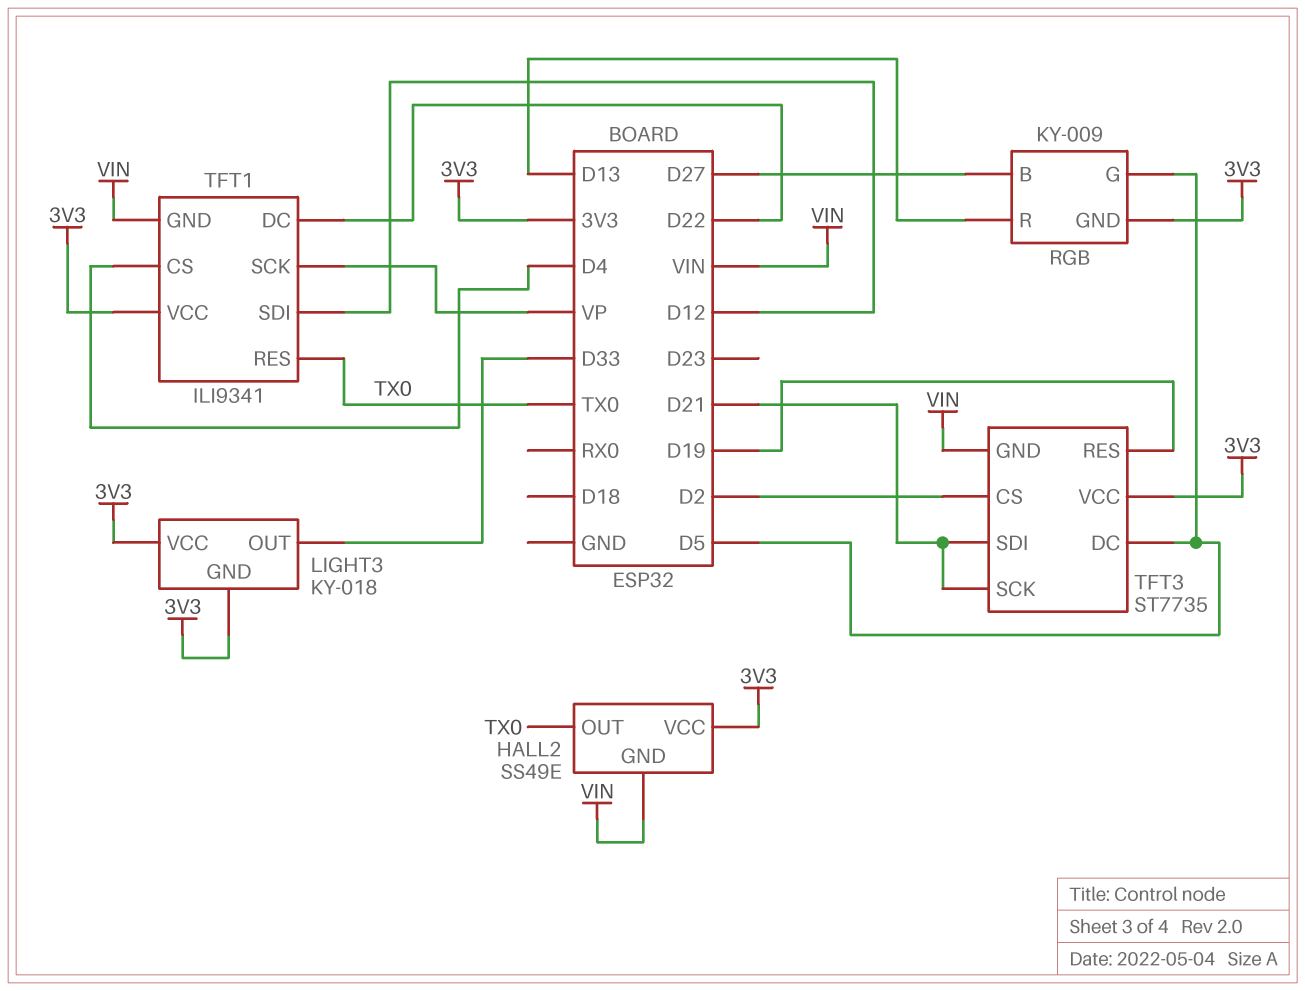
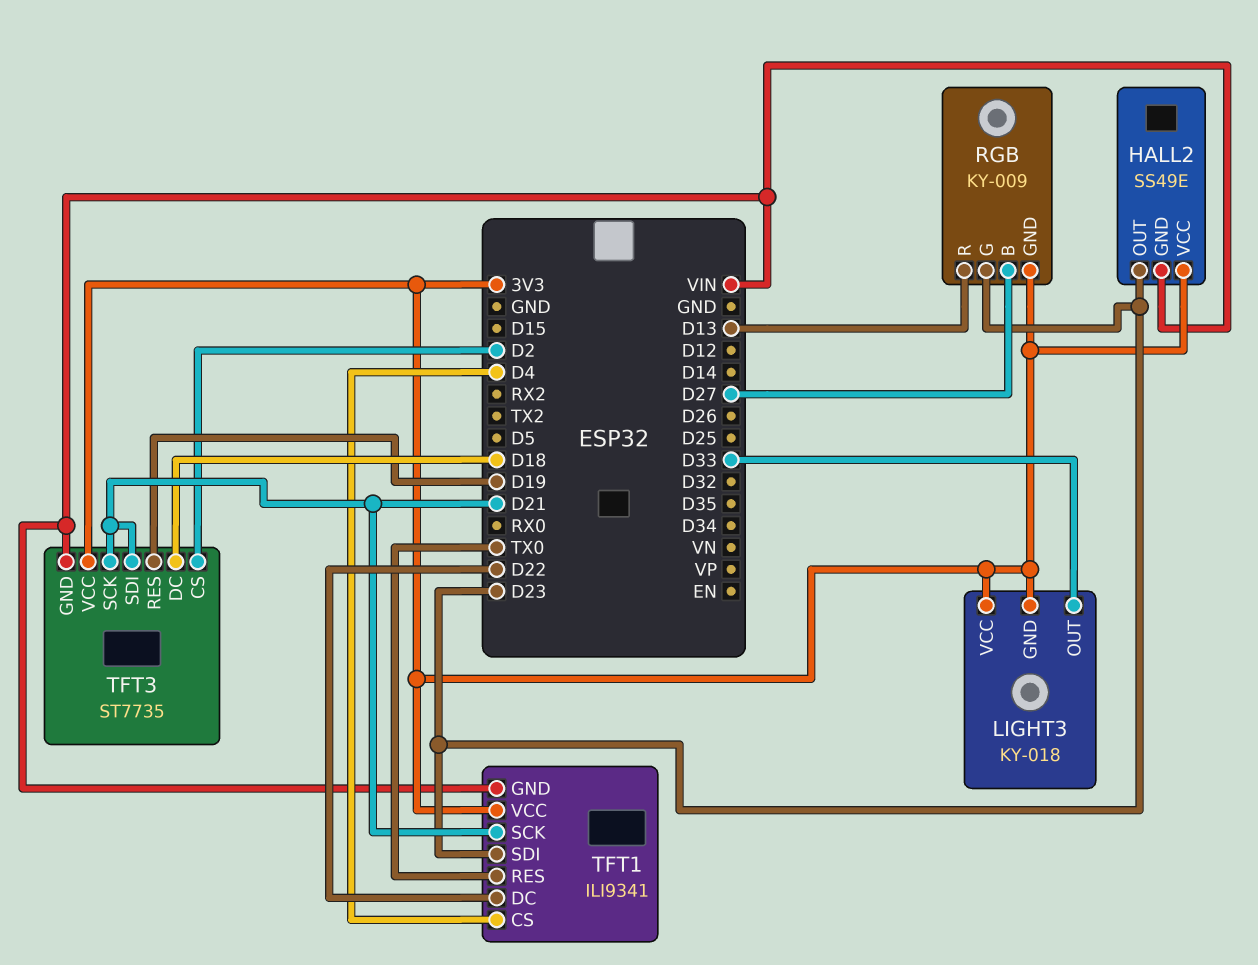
HALL2 pin OUT: TX0 -> D23
RGB pin G: D5 -> D23
TFT1 pin SCK: VP -> D21
TFT1 pin SDI: D12 -> D23
TFT3 pin DC: D5 -> D18

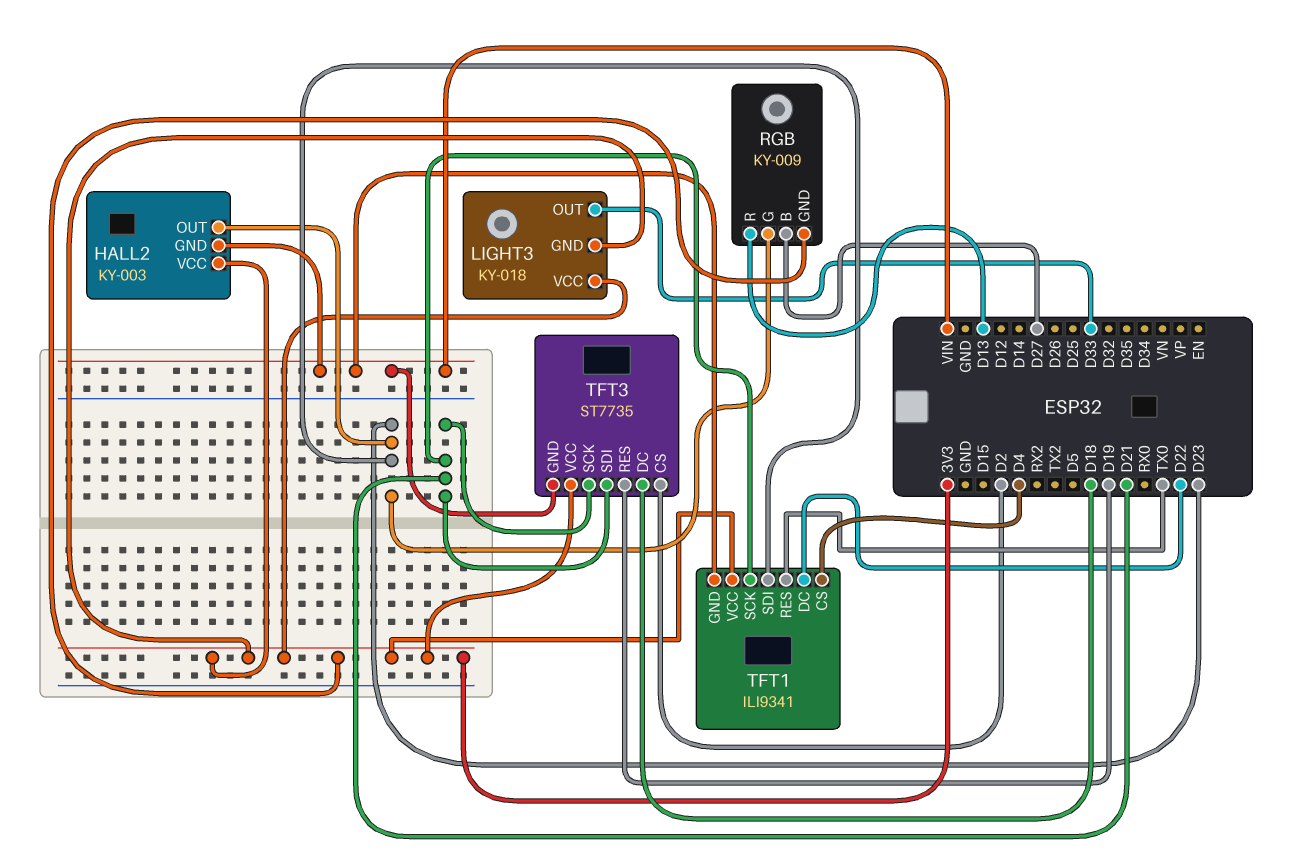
HALL2: SS49E -> KY-003

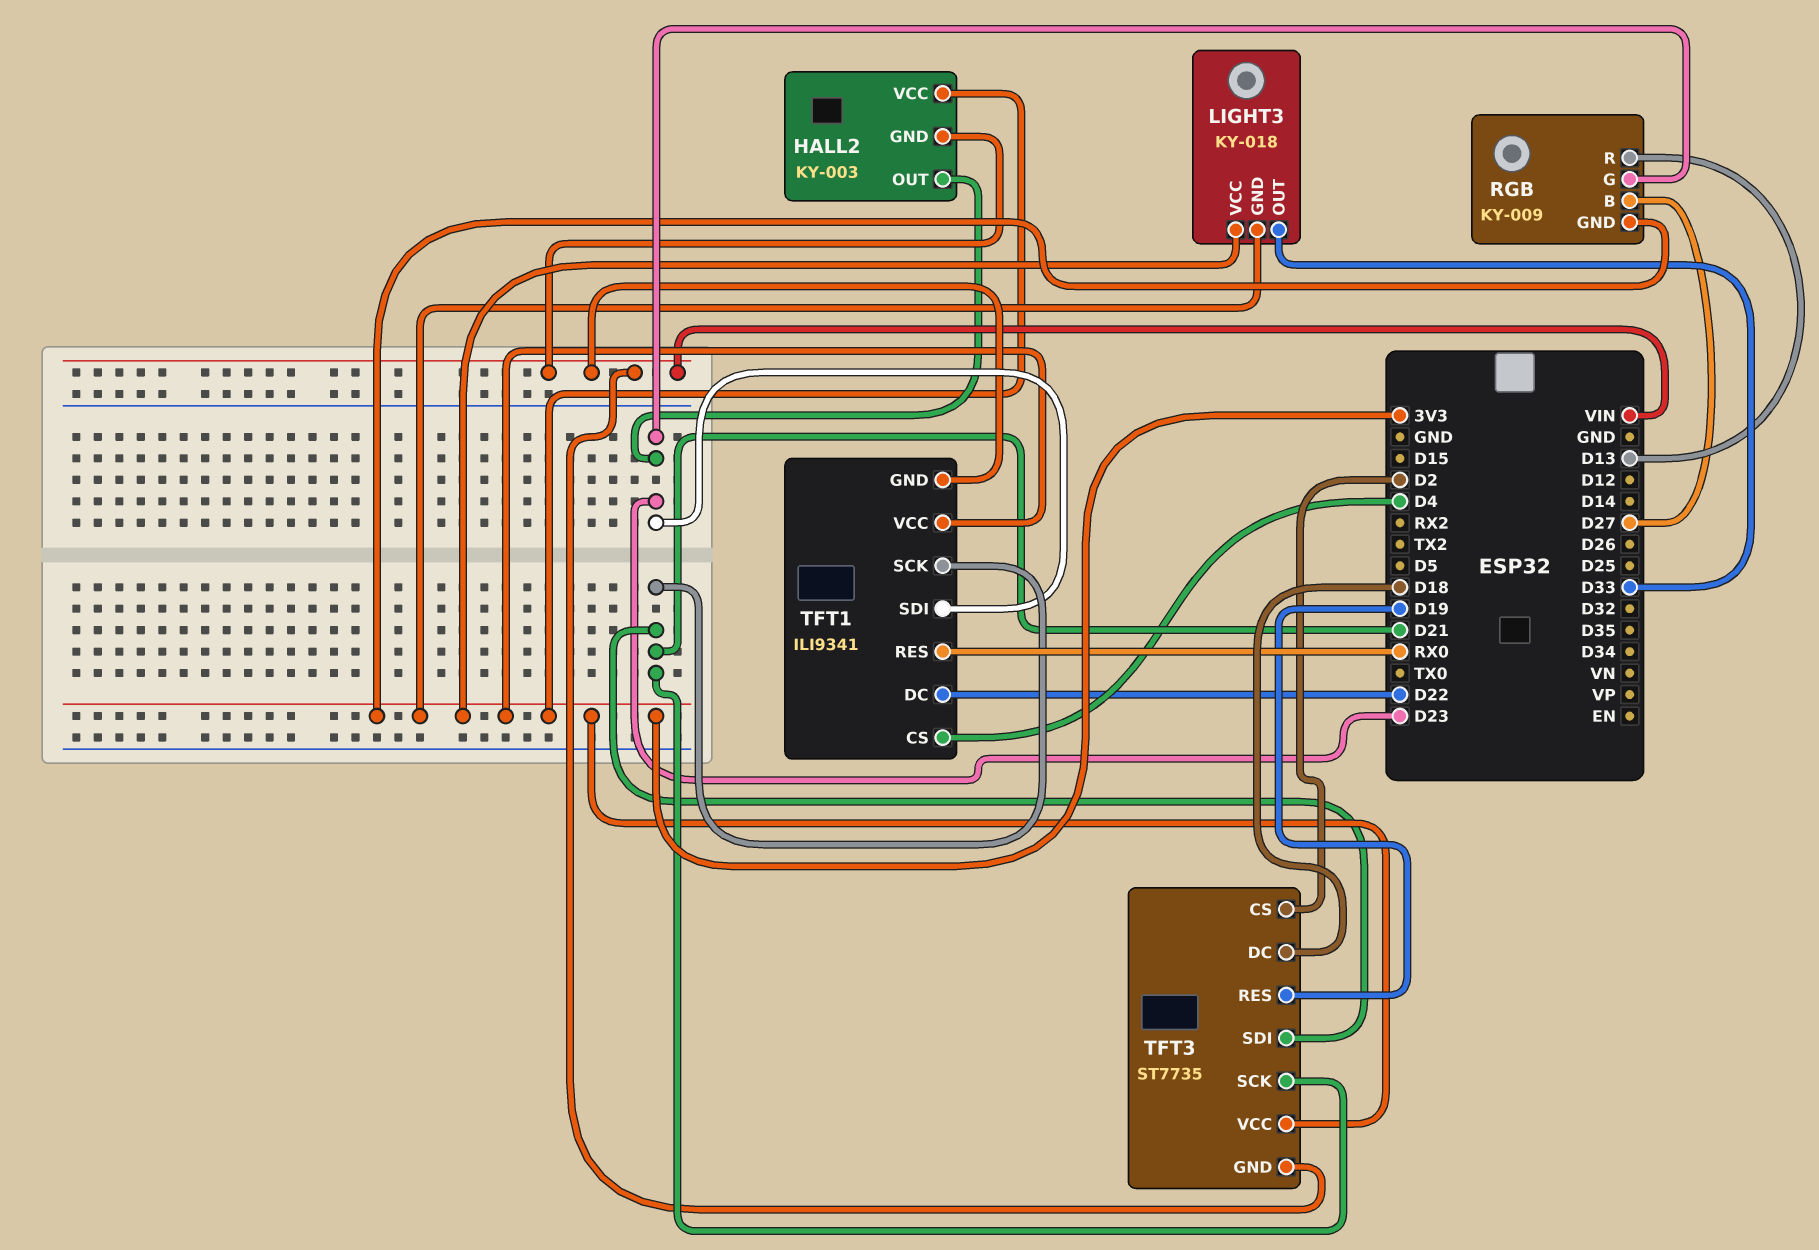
TFT1 pin RES: TX0 -> RX0

